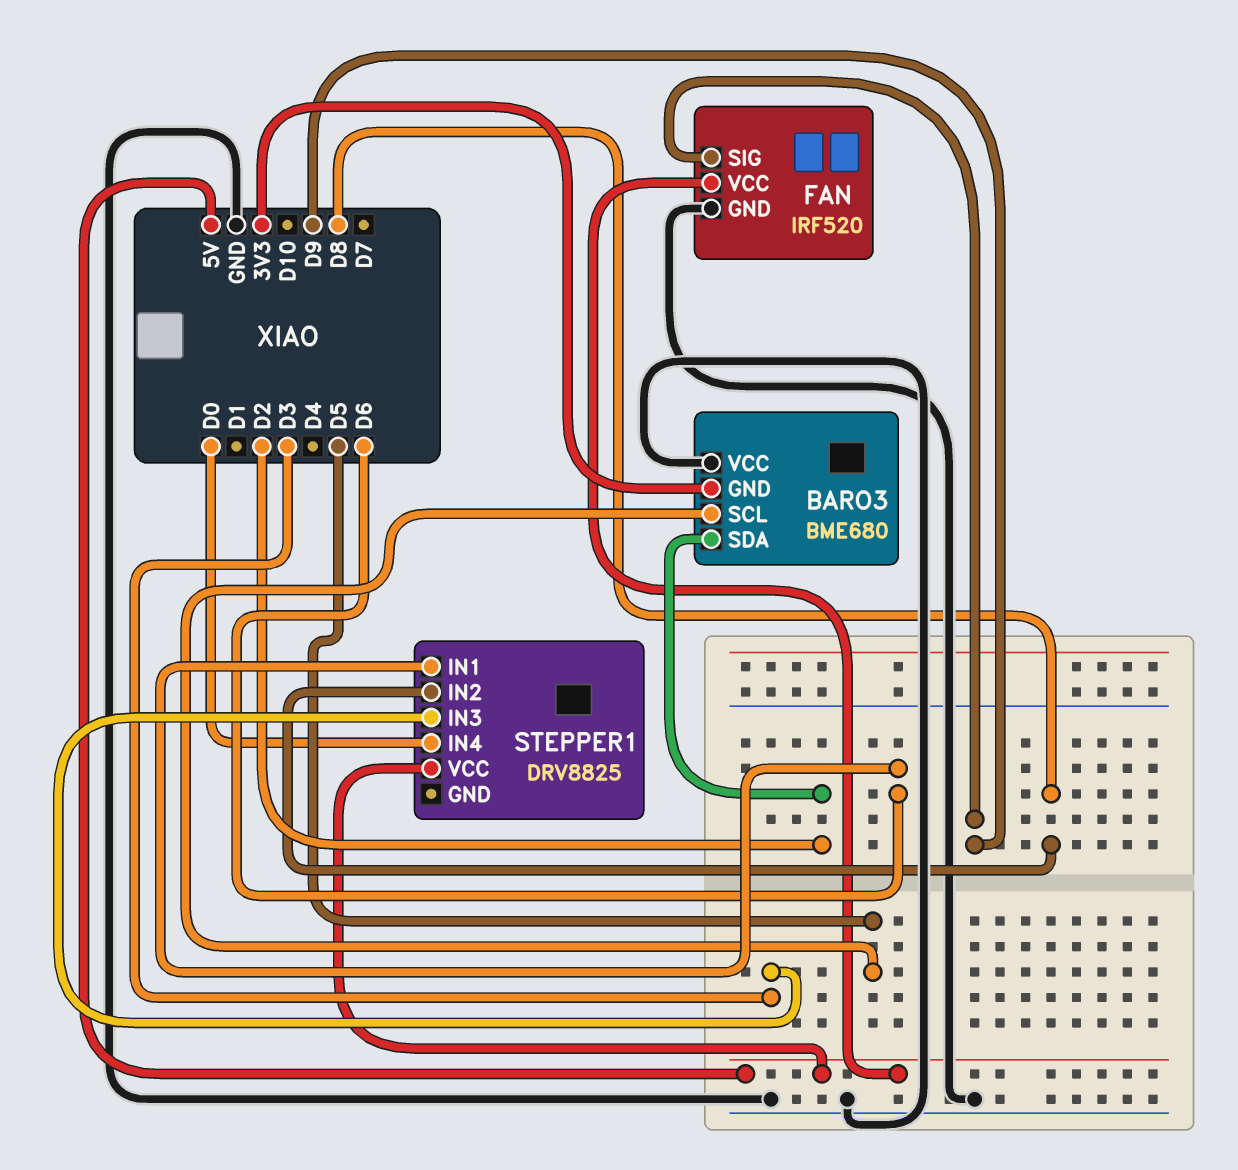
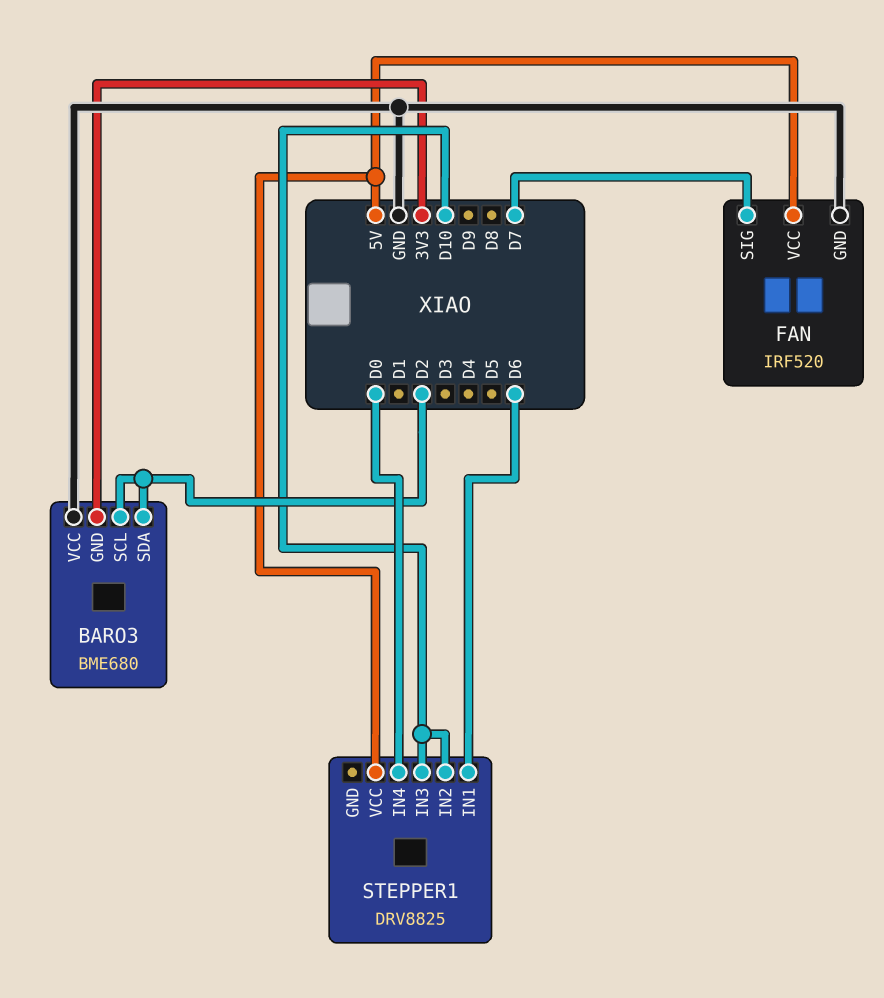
BARO3 pin SCL: D5 -> D2
FAN pin SIG: D9 -> D7
STEPPER1 pin IN2: D8 -> D10
STEPPER1 pin IN3: D3 -> D10

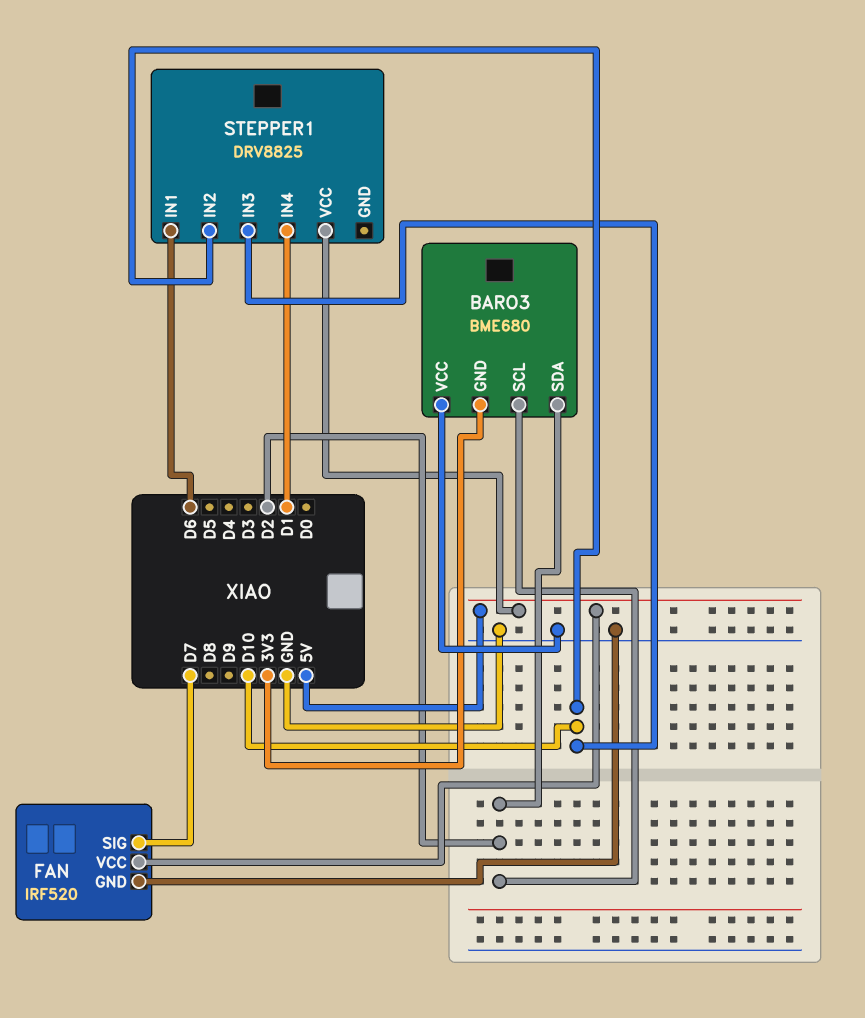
STEPPER1 pin IN4: D0 -> D1

